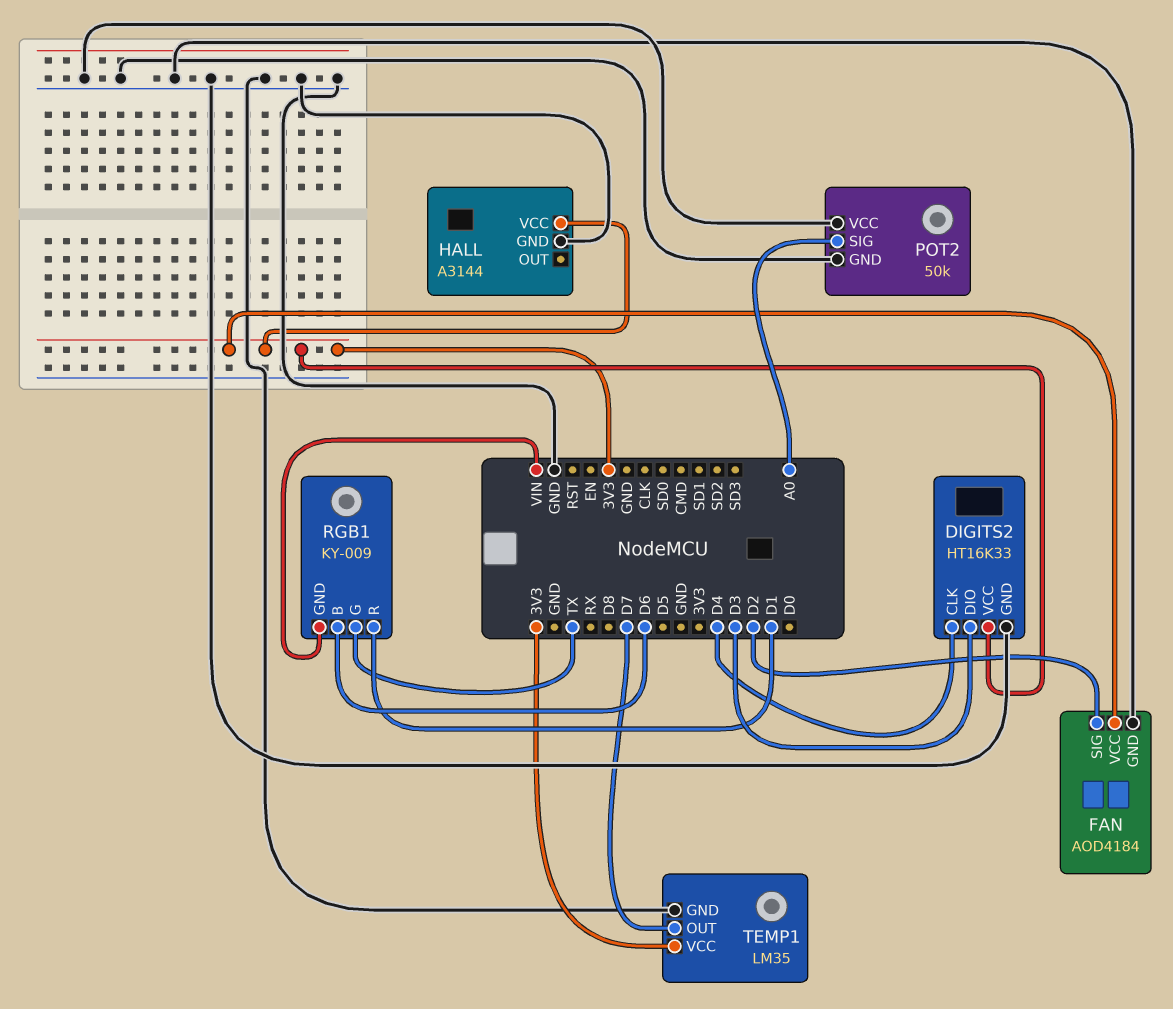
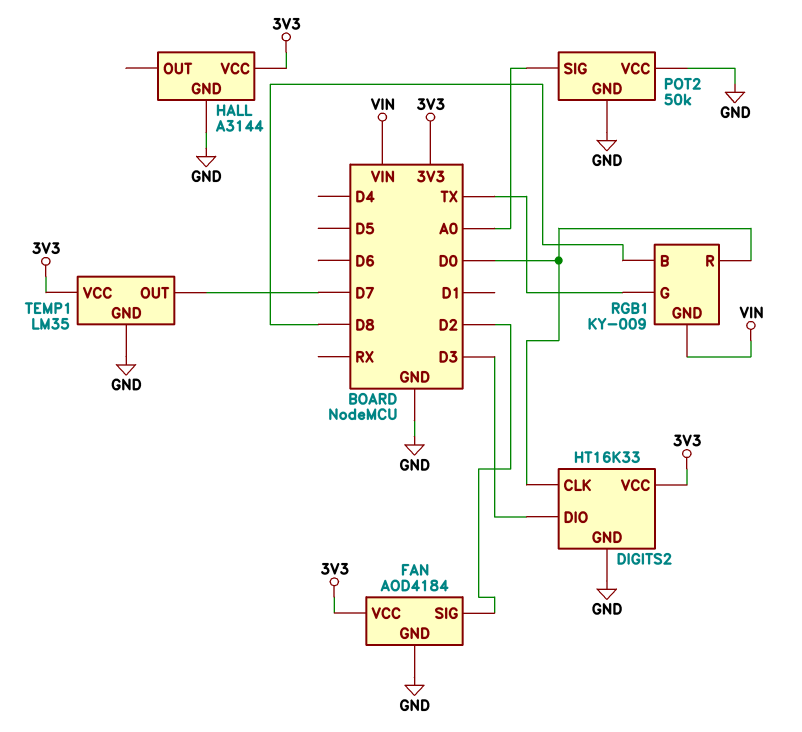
DIGITS2 pin CLK: D4 -> D0
RGB1 pin B: D6 -> D8
RGB1 pin R: D1 -> D0

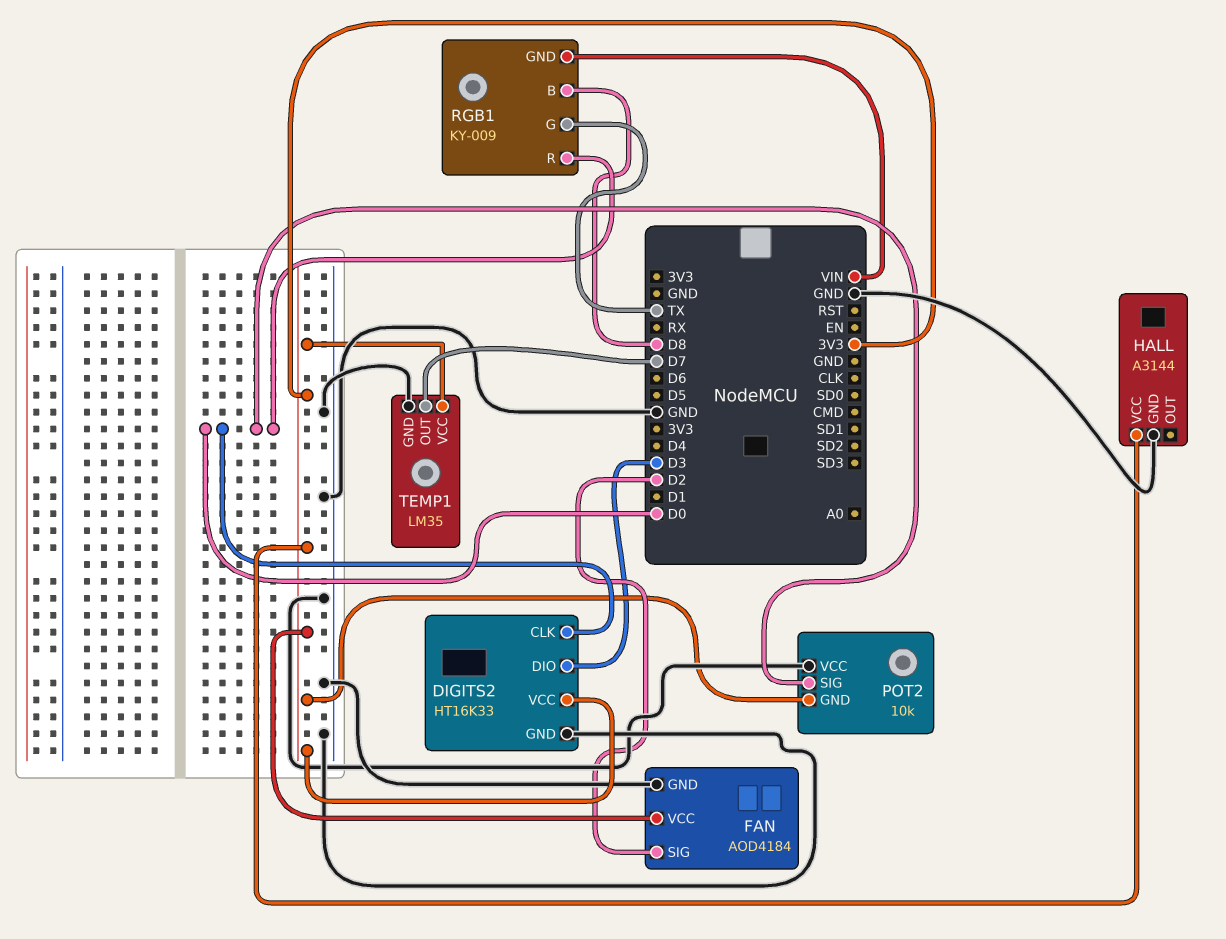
POT2: 50k -> 10k
POT2 pin GND: GND -> 3V3
POT2 pin SIG: A0 -> D0

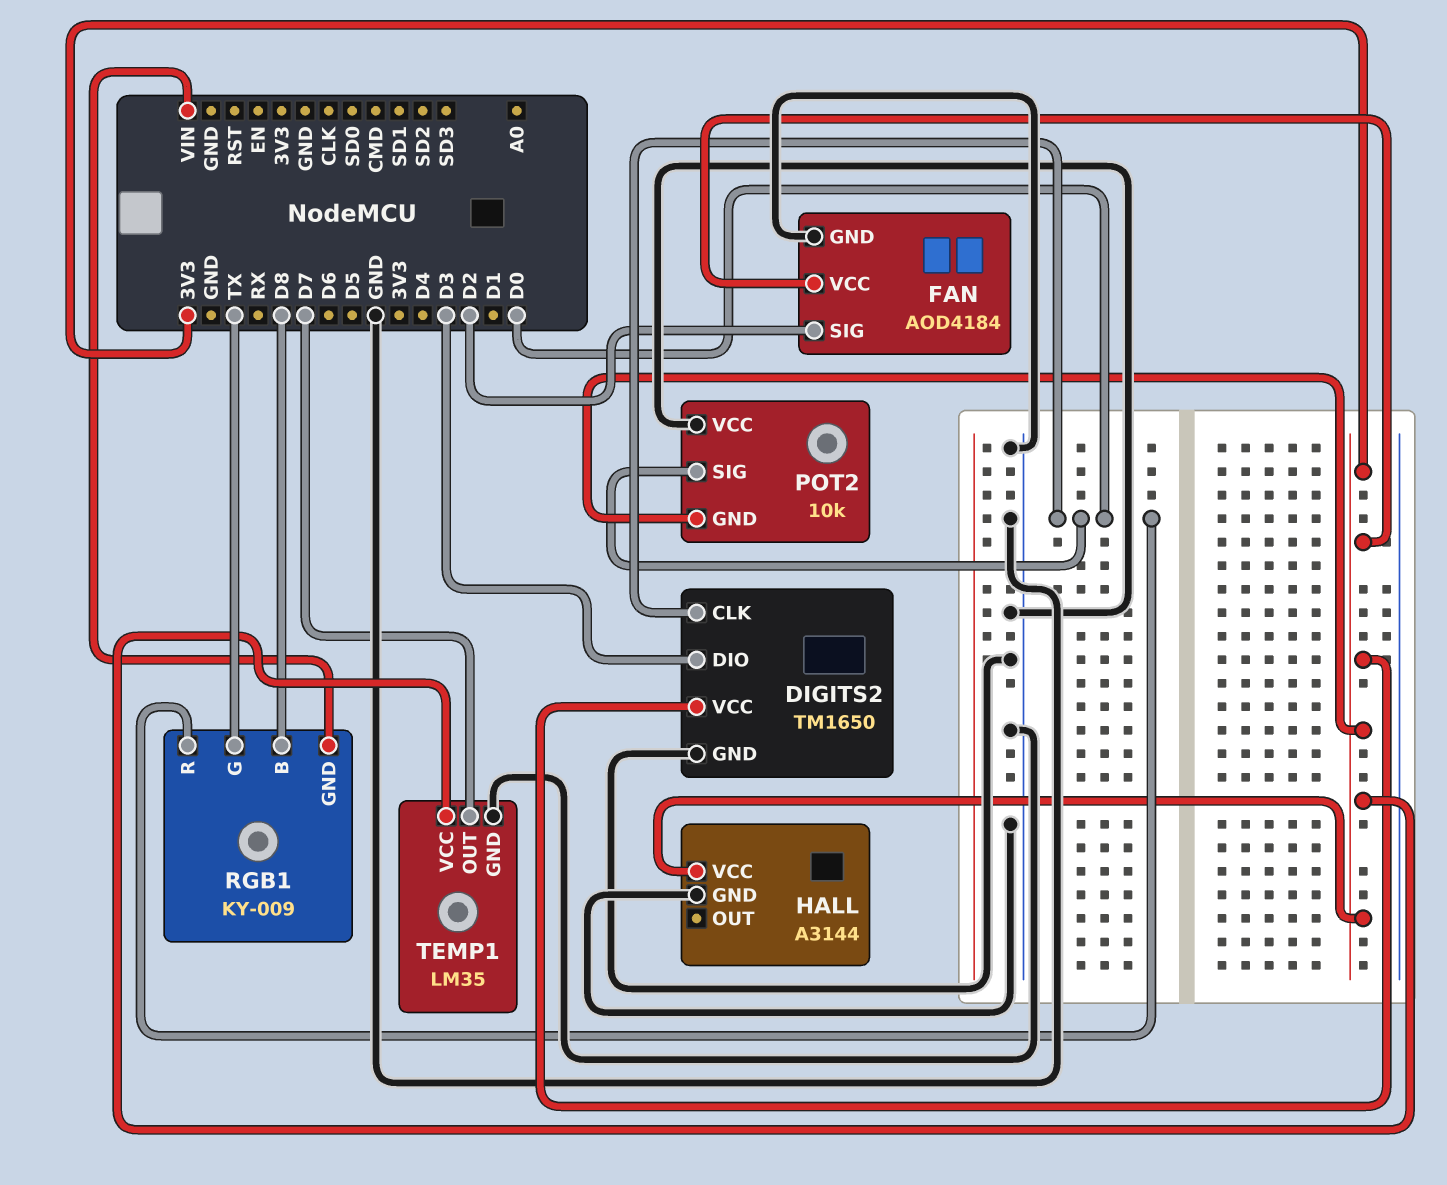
DIGITS2: HT16K33 -> TM1650

